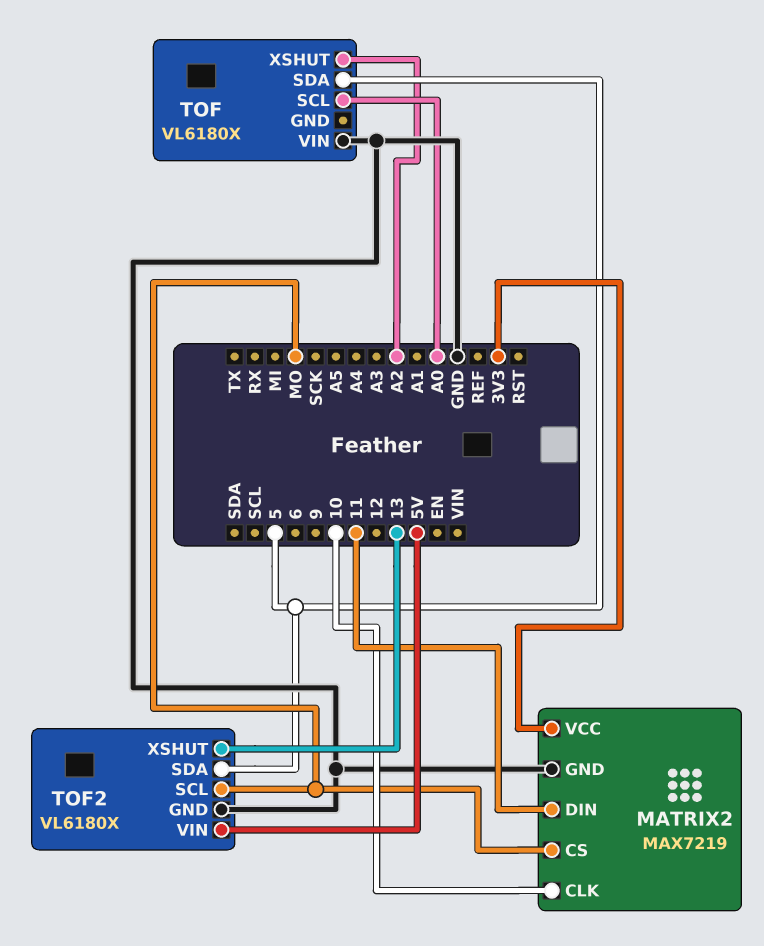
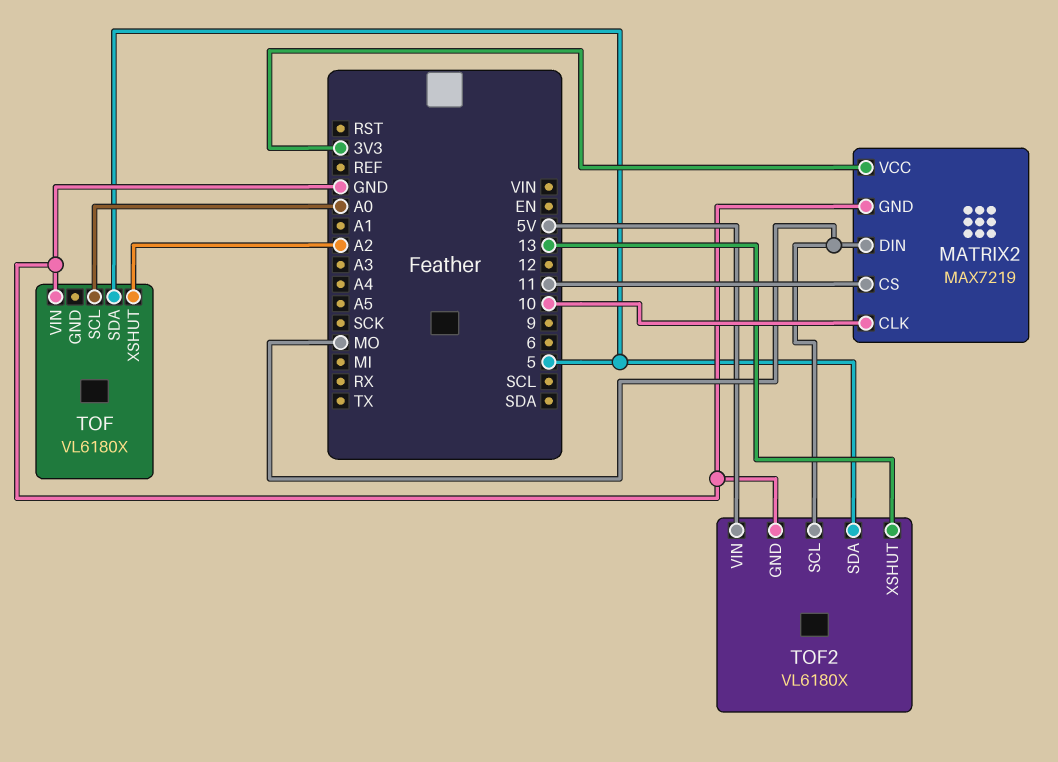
MATRIX2 pin CS: MO -> 11
MATRIX2 pin DIN: 11 -> MO

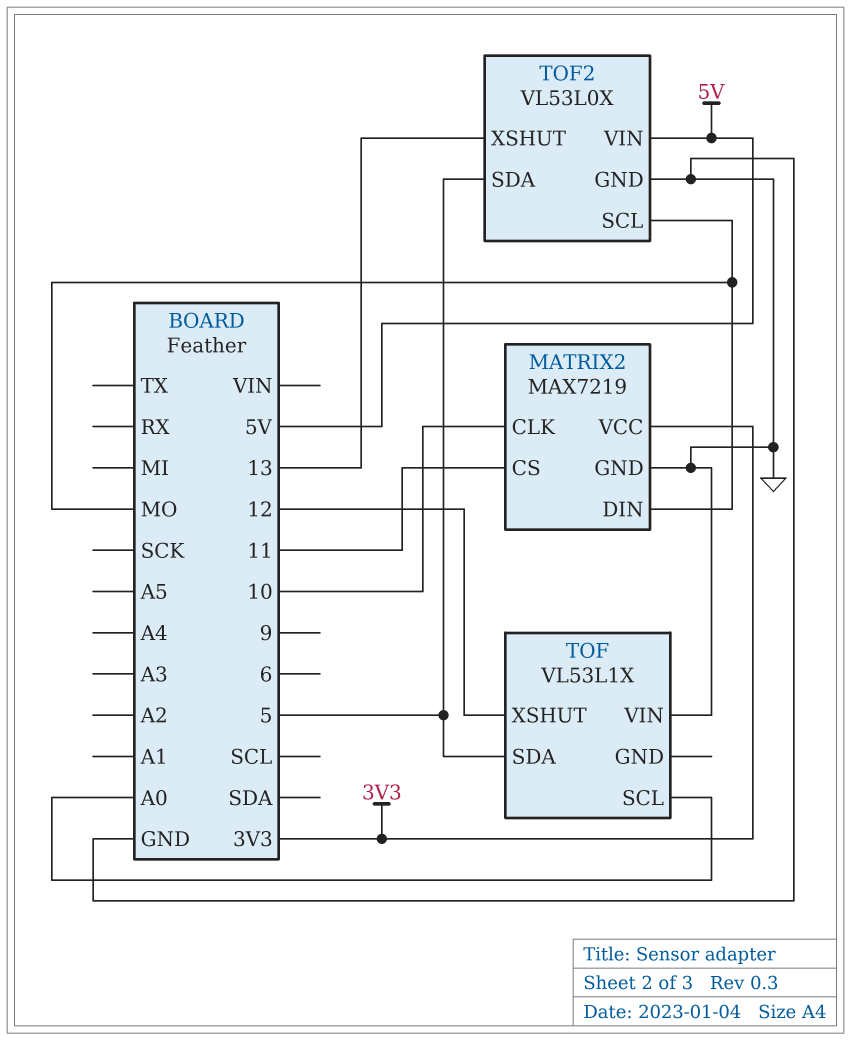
TOF: VL6180X -> VL53L1X
TOF pin XSHUT: A2 -> 12
TOF2: VL6180X -> VL53L0X

